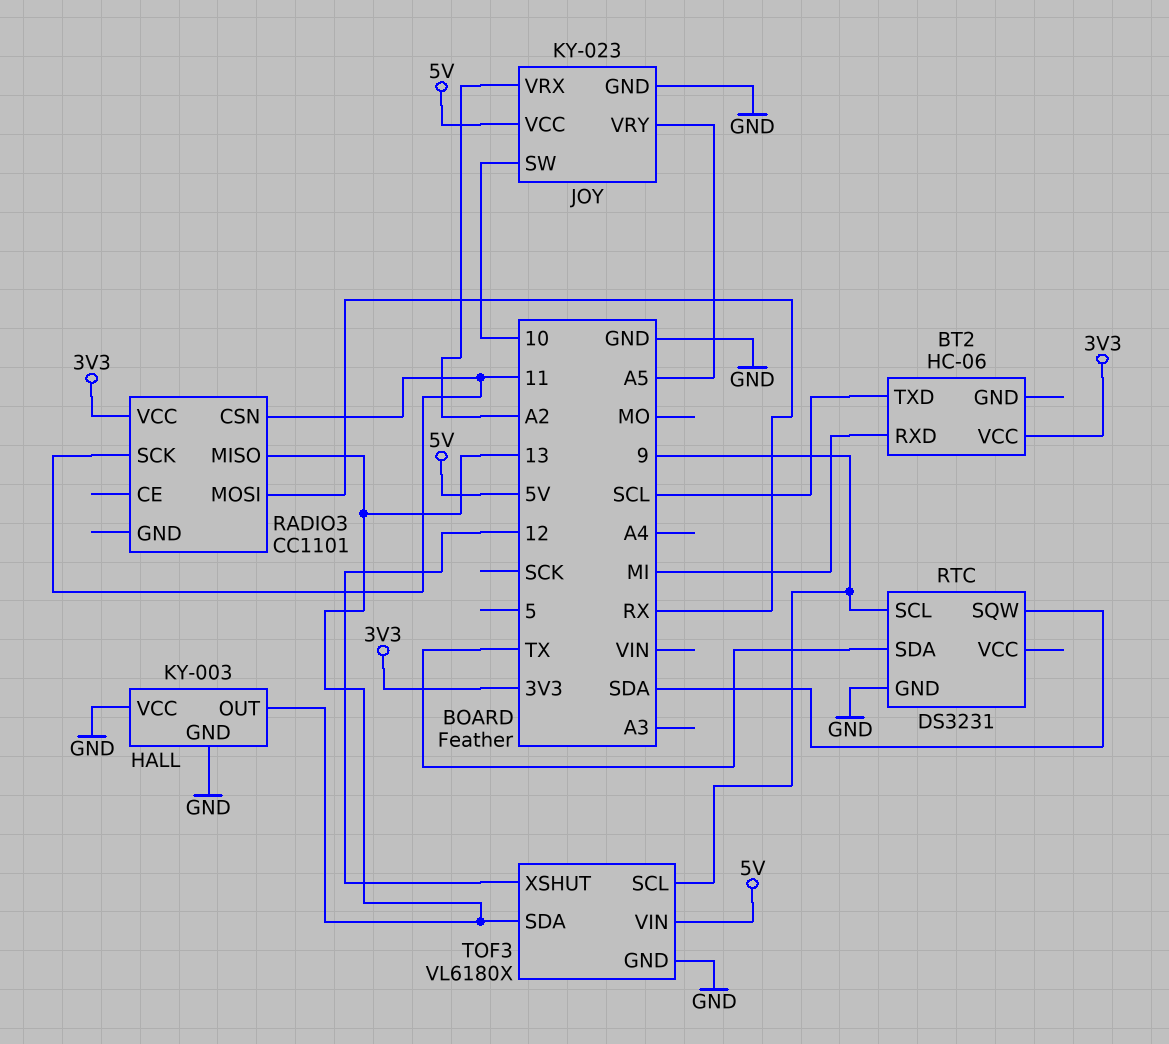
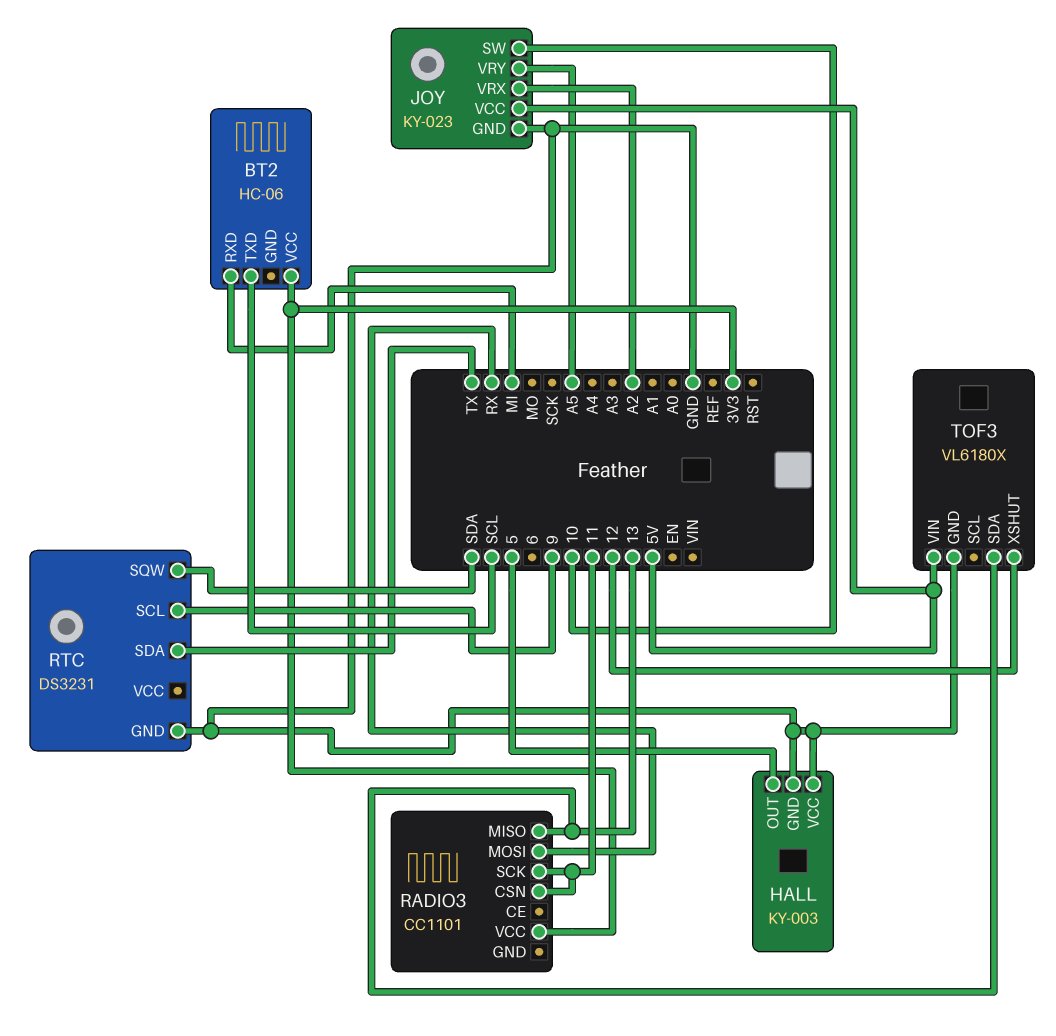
HALL pin OUT: 13 -> 5
TOF3 pin SCL: 9 -> none

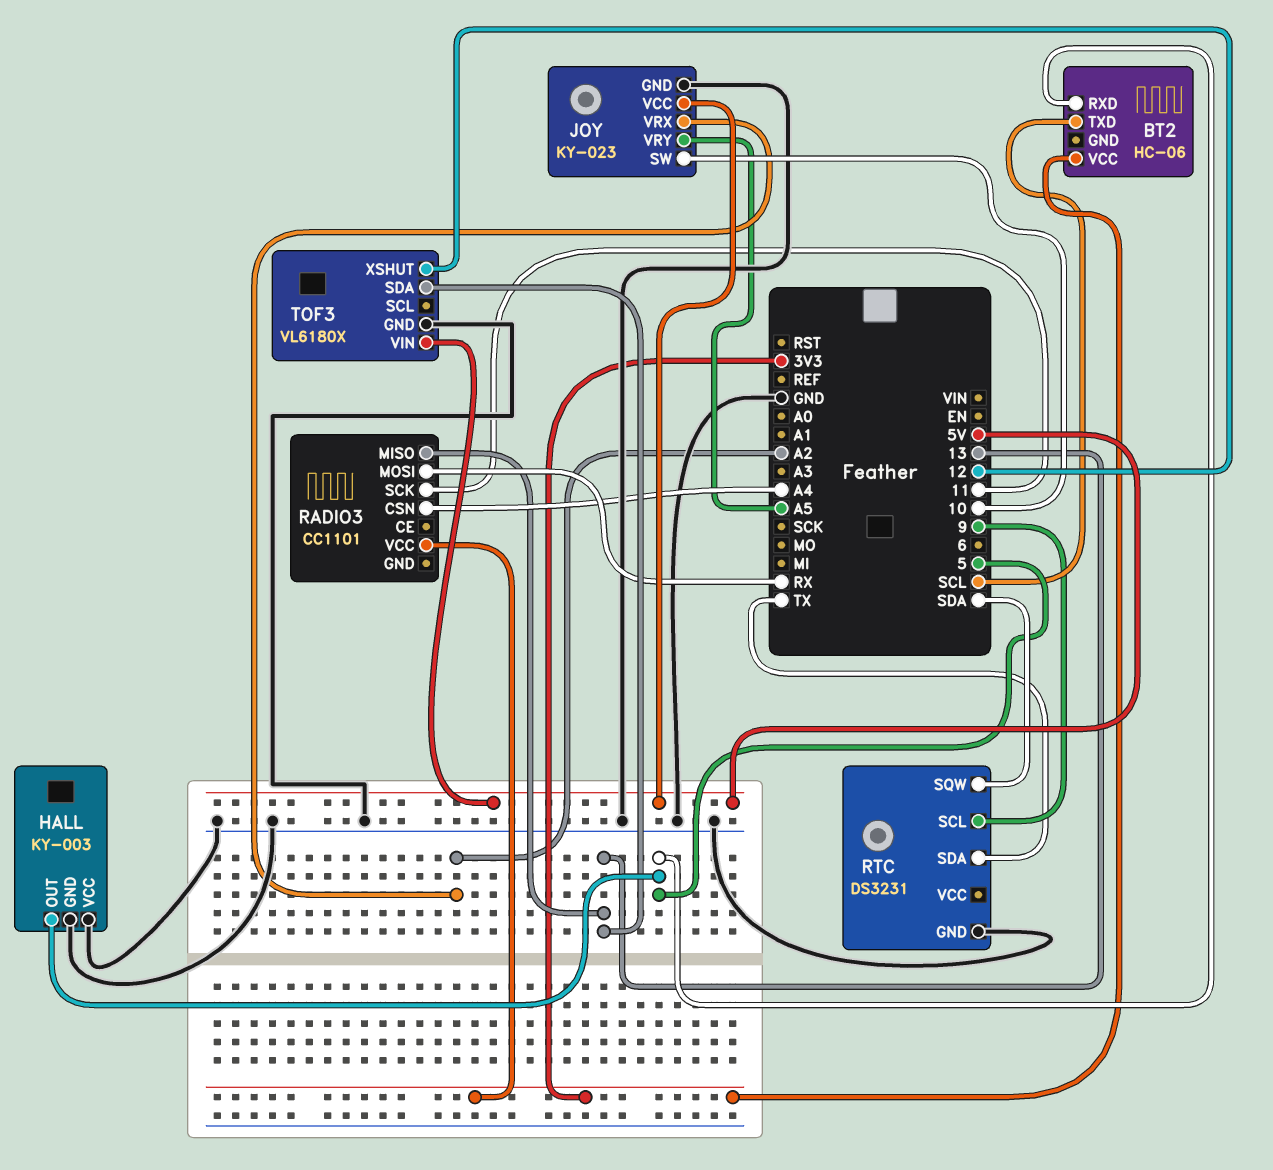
BT2 pin RXD: MI -> 5
RADIO3 pin CSN: 11 -> A4

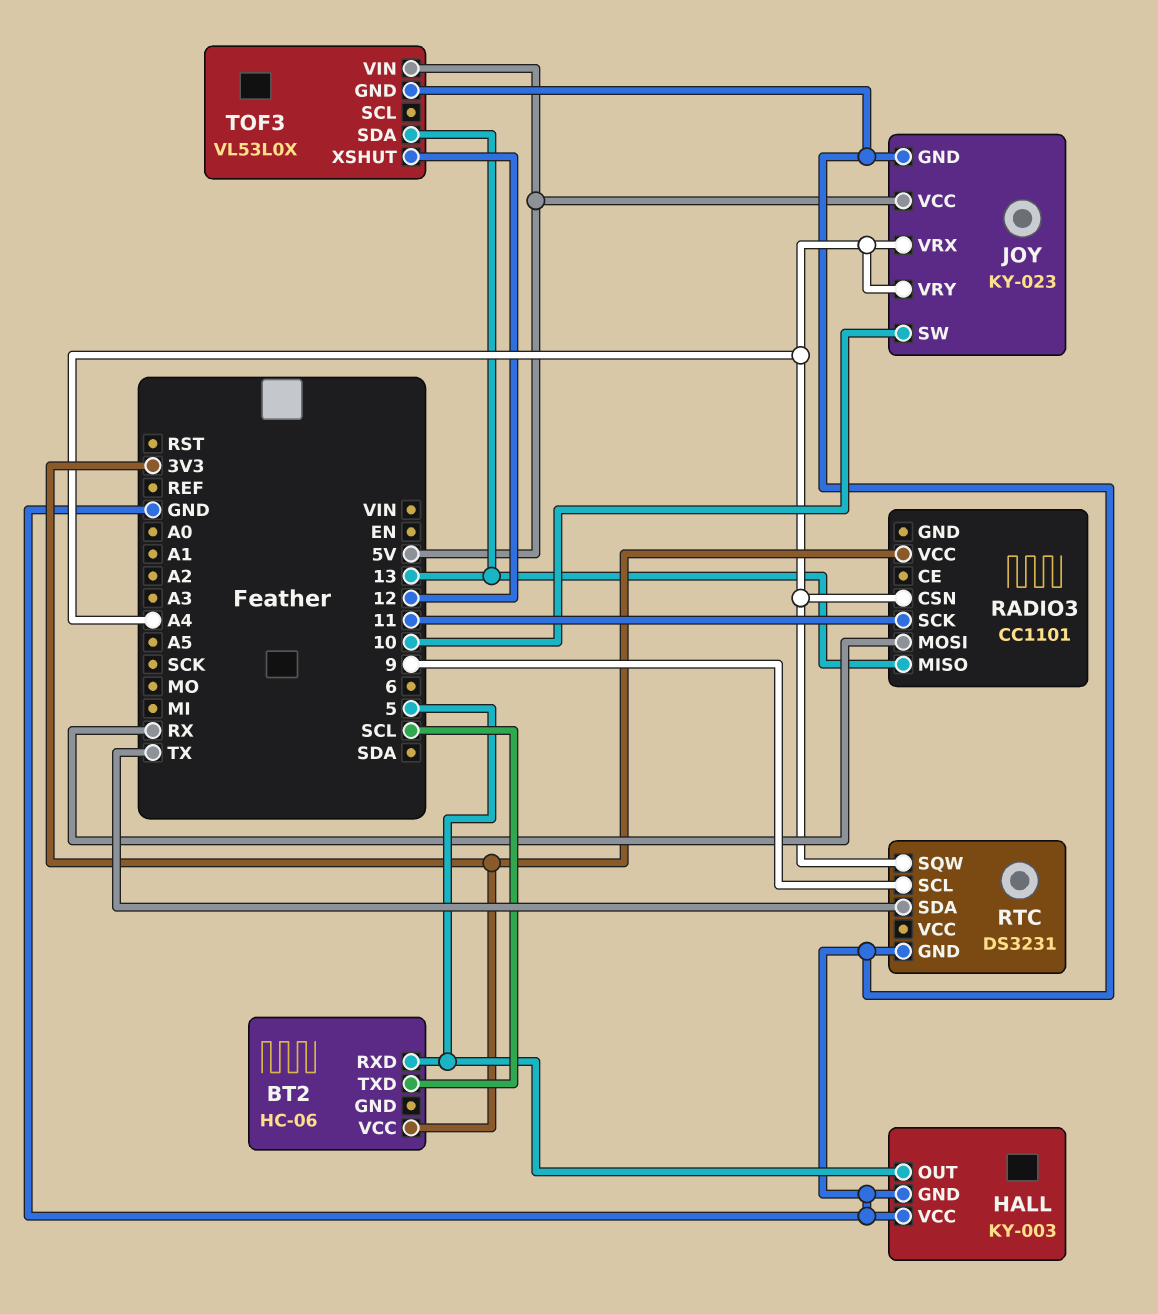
JOY pin VRX: A2 -> A4
JOY pin VRY: A5 -> A4
RTC pin SQW: SDA -> A4
TOF3: VL6180X -> VL53L0X

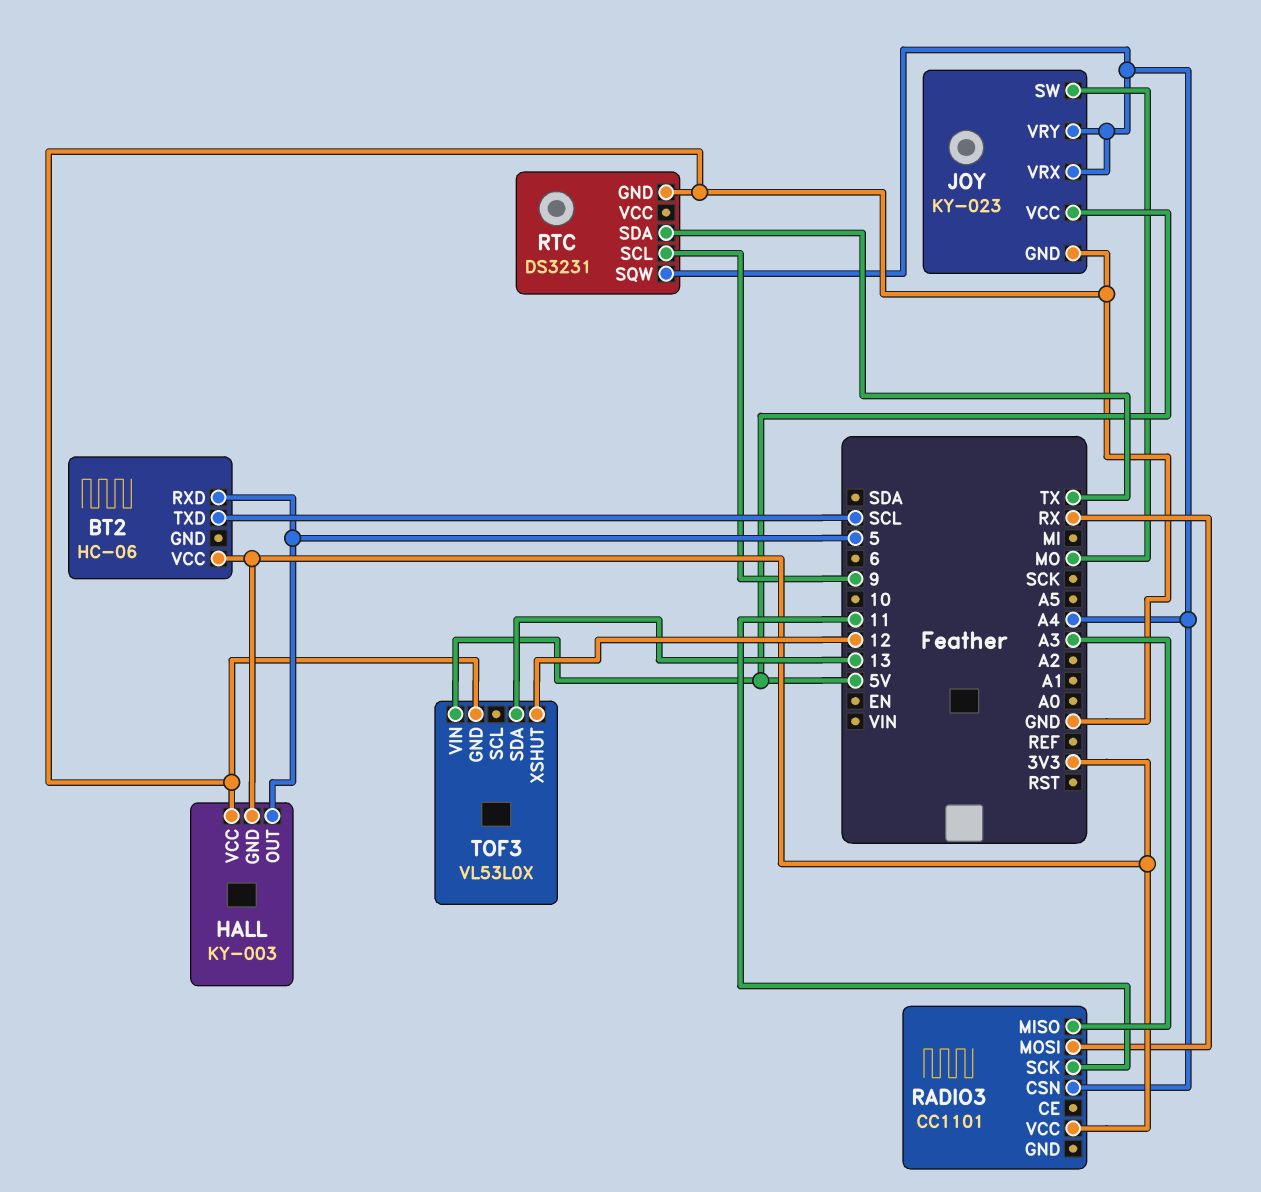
HALL pin GND: GND -> 3V3
JOY pin SW: 10 -> MO
RADIO3 pin MISO: 13 -> A3

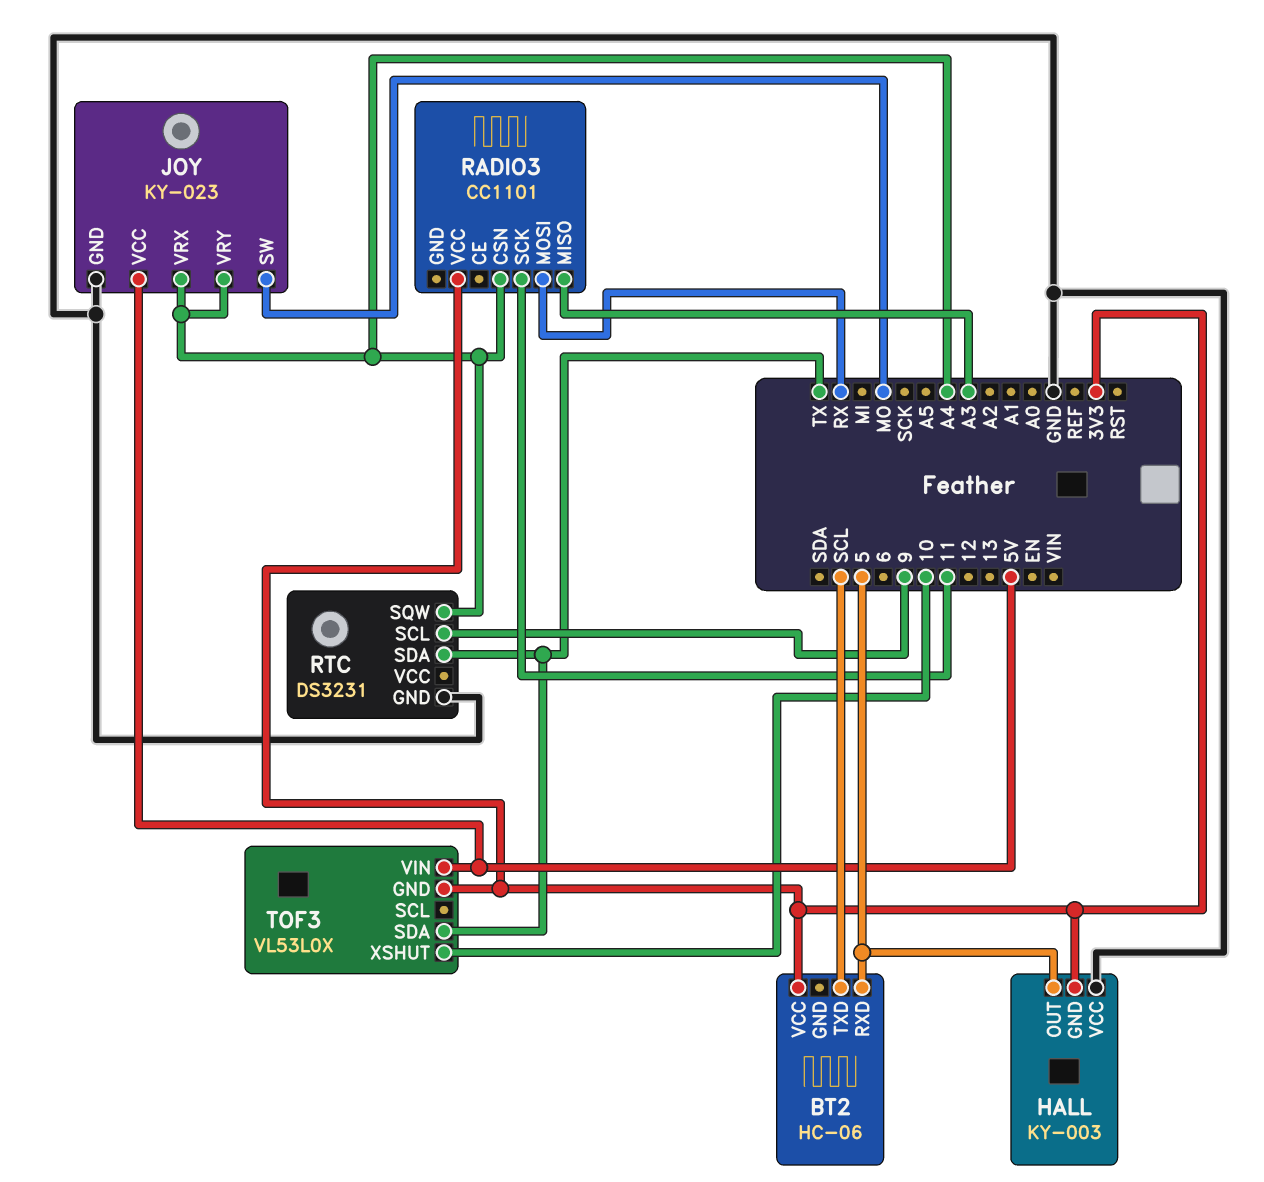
TOF3 pin GND: GND -> 3V3
TOF3 pin SDA: 13 -> TX
TOF3 pin XSHUT: 12 -> 10

